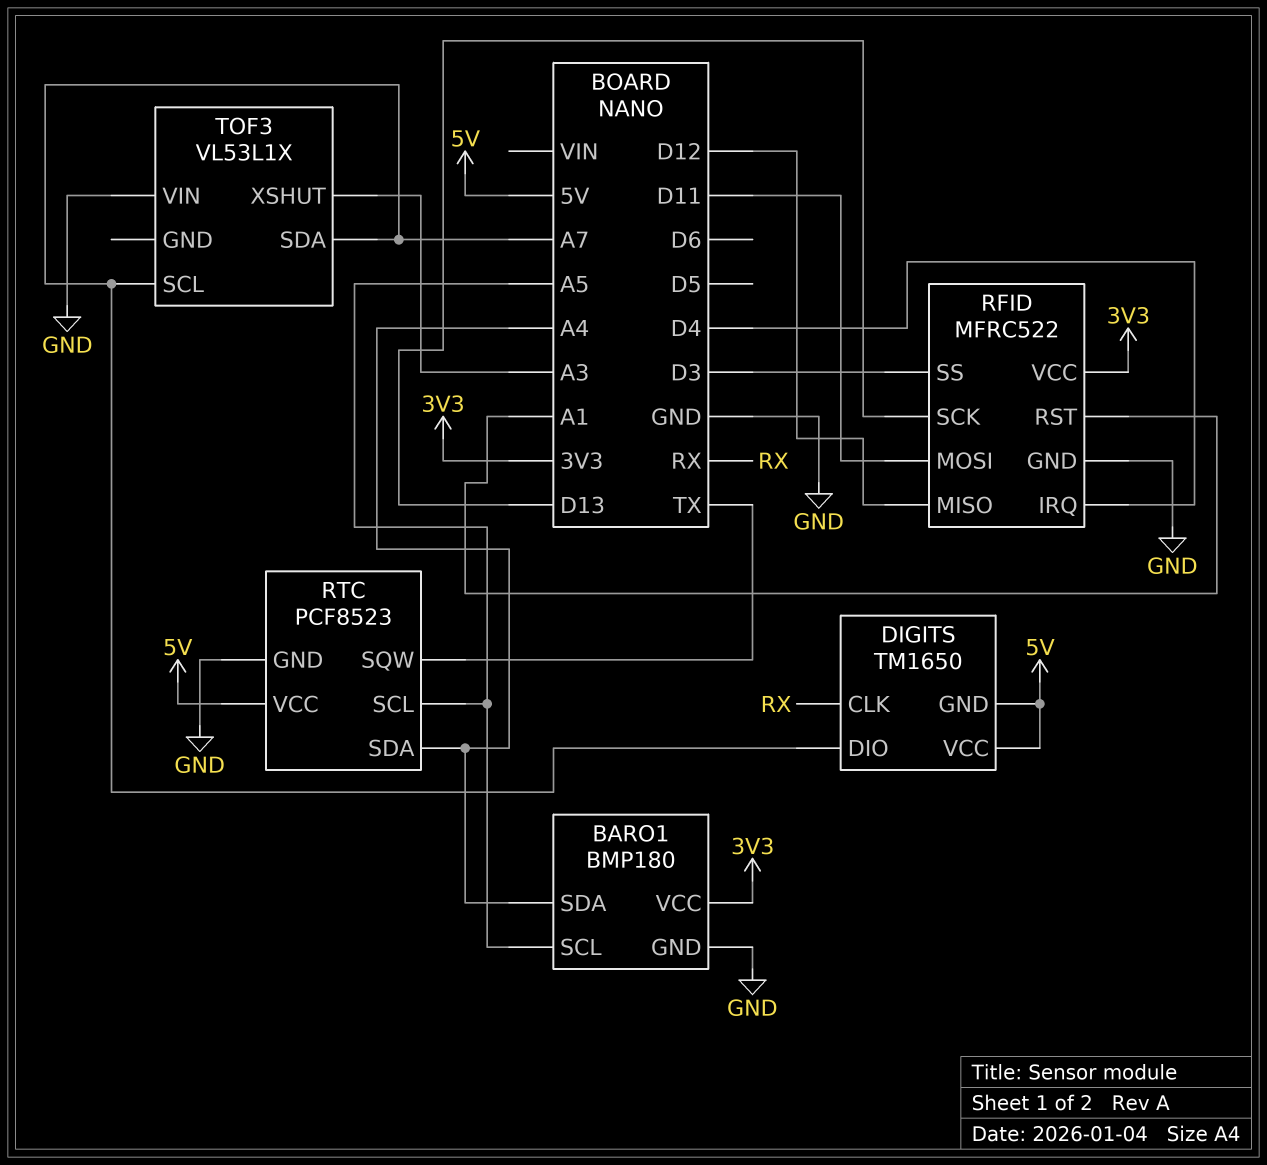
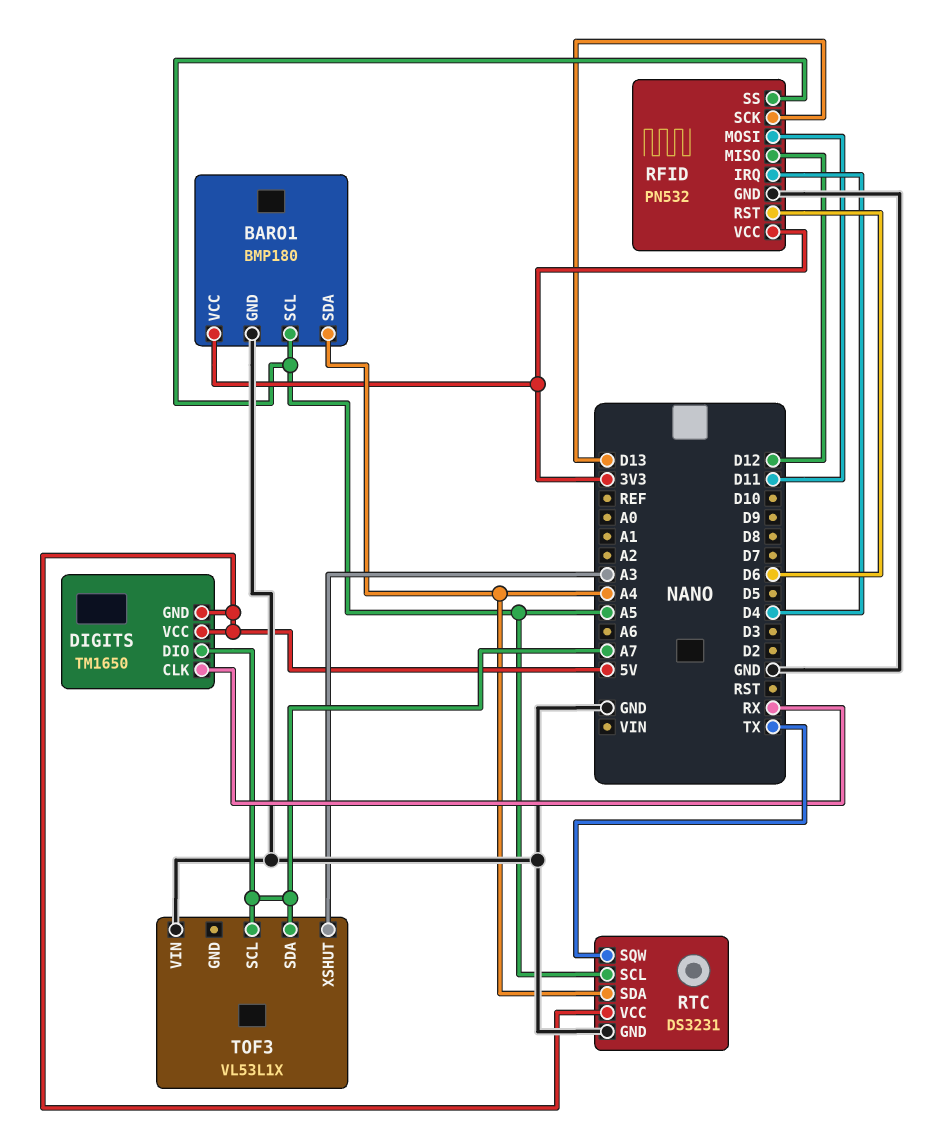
RFID: MFRC522 -> PN532
RFID pin RST: A1 -> D6
RFID pin SS: D3 -> A5
RTC: PCF8523 -> DS3231

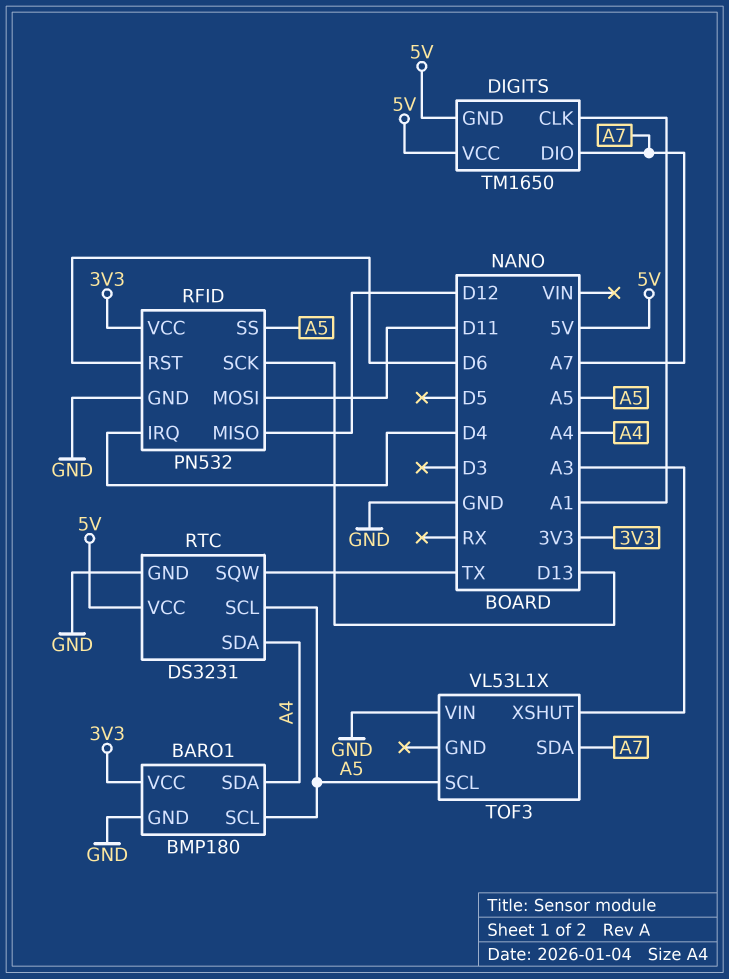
DIGITS pin CLK: RX -> A1
TOF3 pin SCL: A7 -> A5

